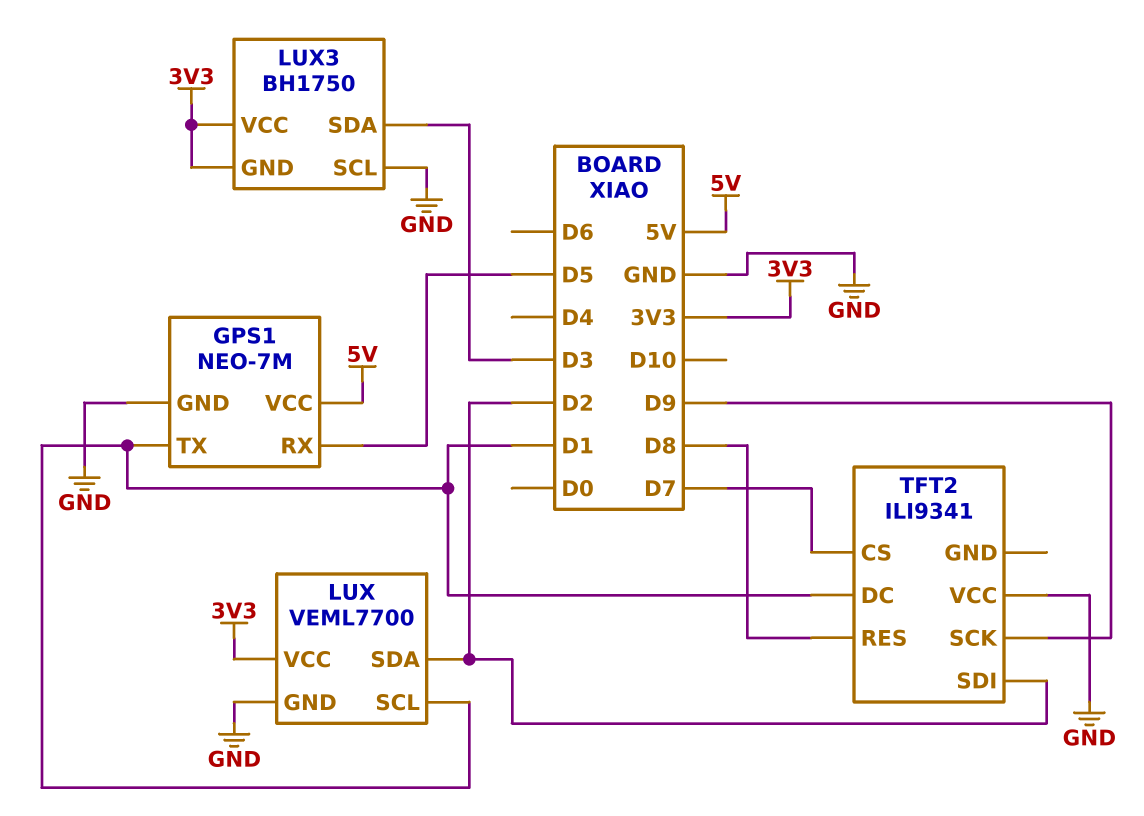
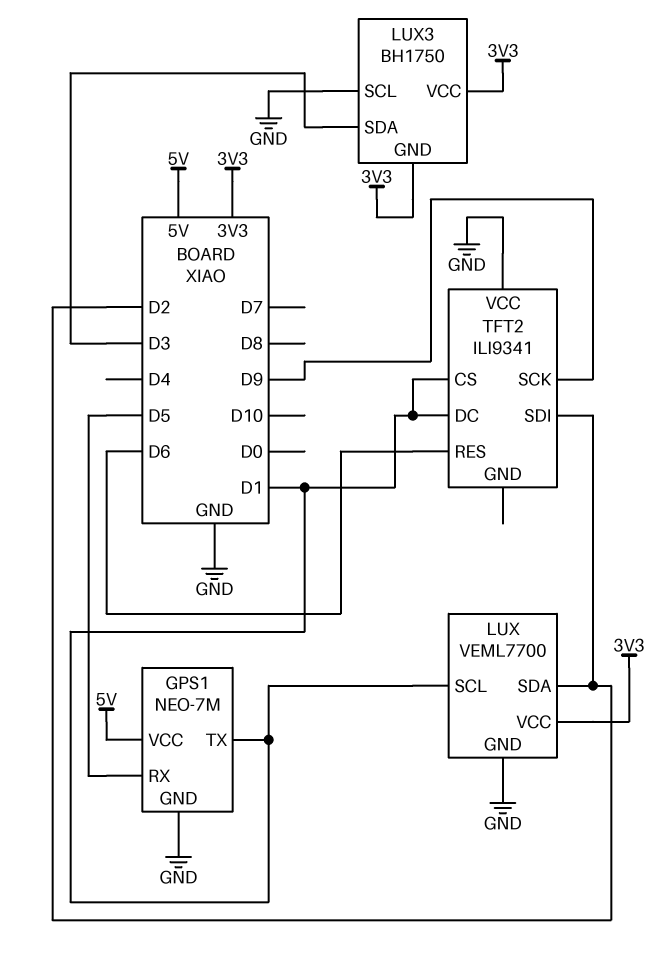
TFT2 pin CS: D7 -> D1
TFT2 pin RES: D8 -> D6

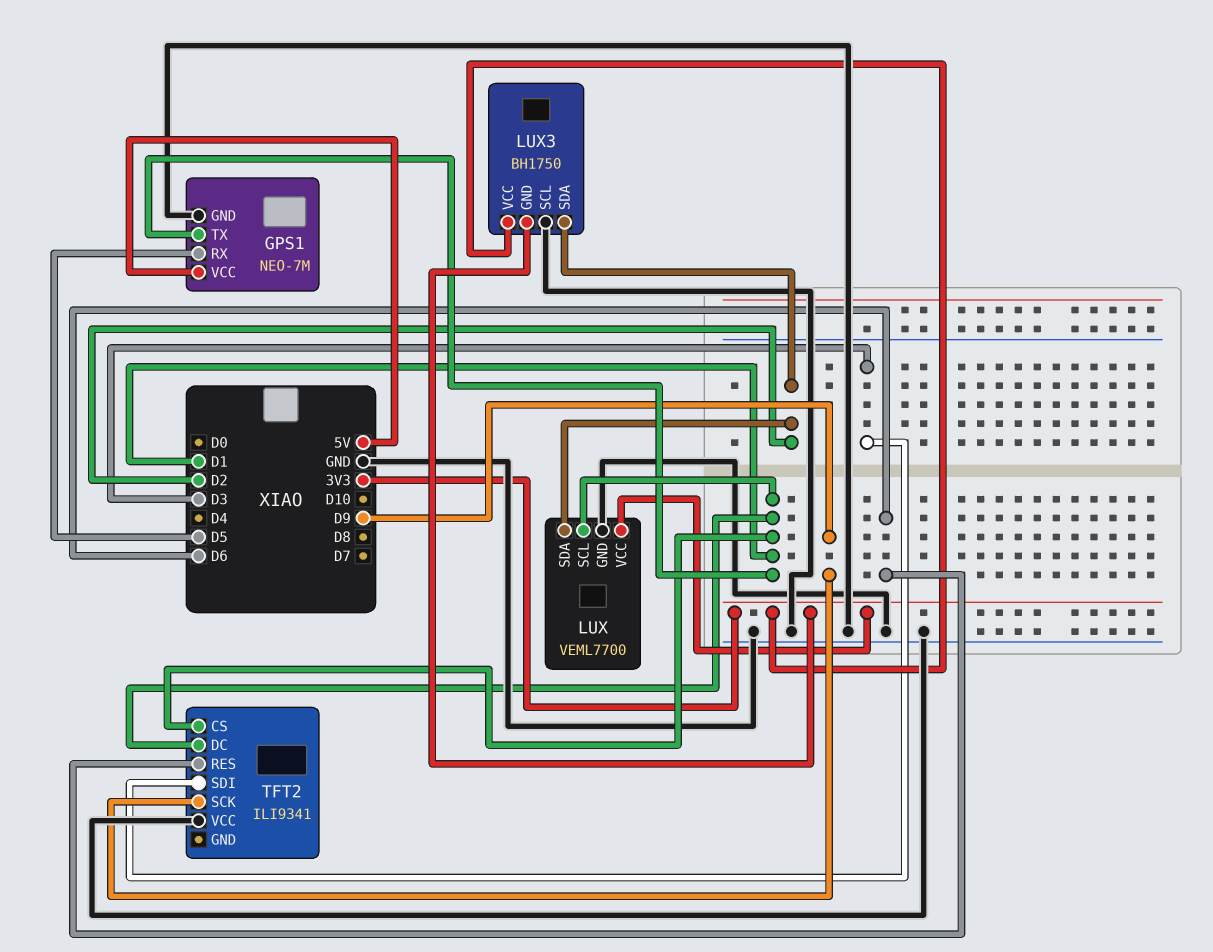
LUX3 pin SDA: D3 -> D2
TFT2 pin SDI: D2 -> D3

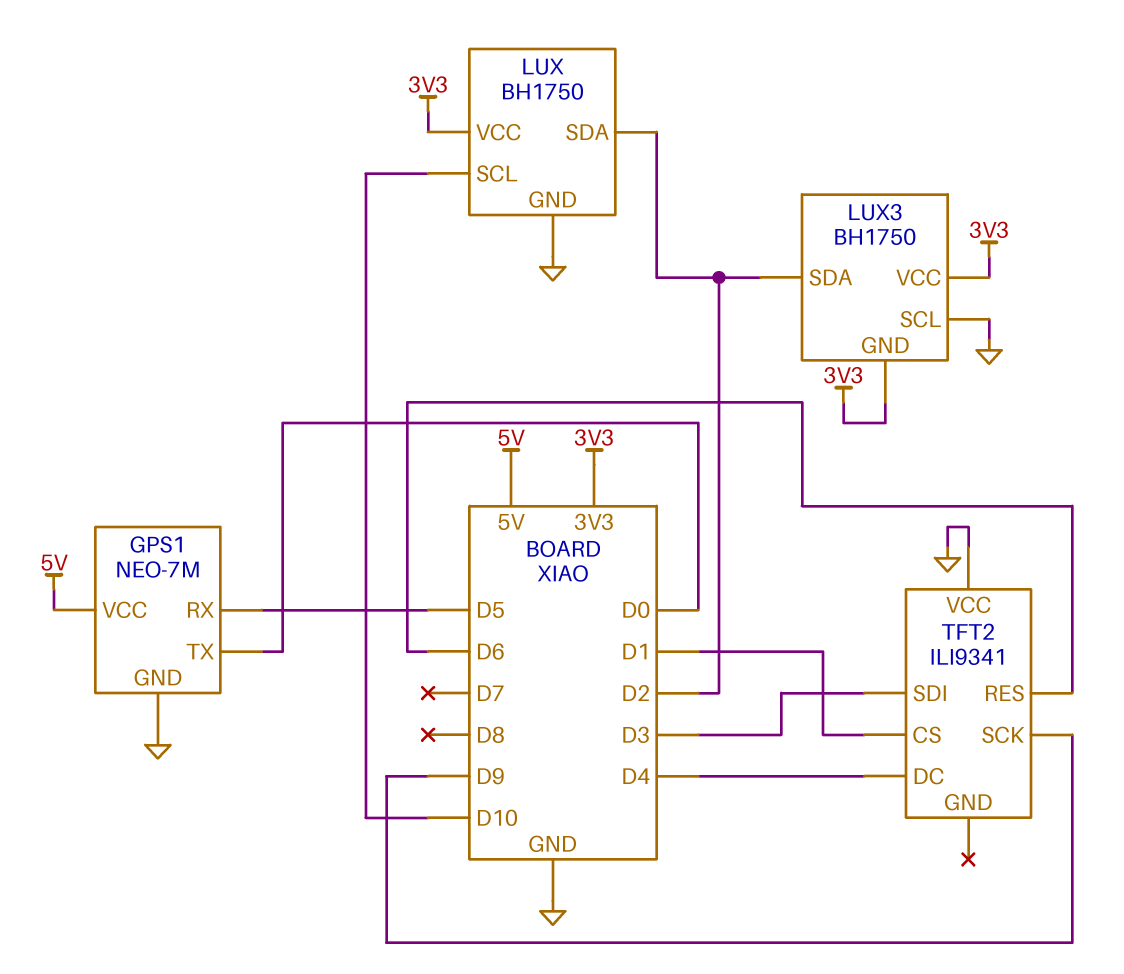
GPS1 pin TX: D1 -> D0
LUX: VEML7700 -> BH1750
LUX pin SCL: D1 -> D10
TFT2 pin DC: D1 -> D4

